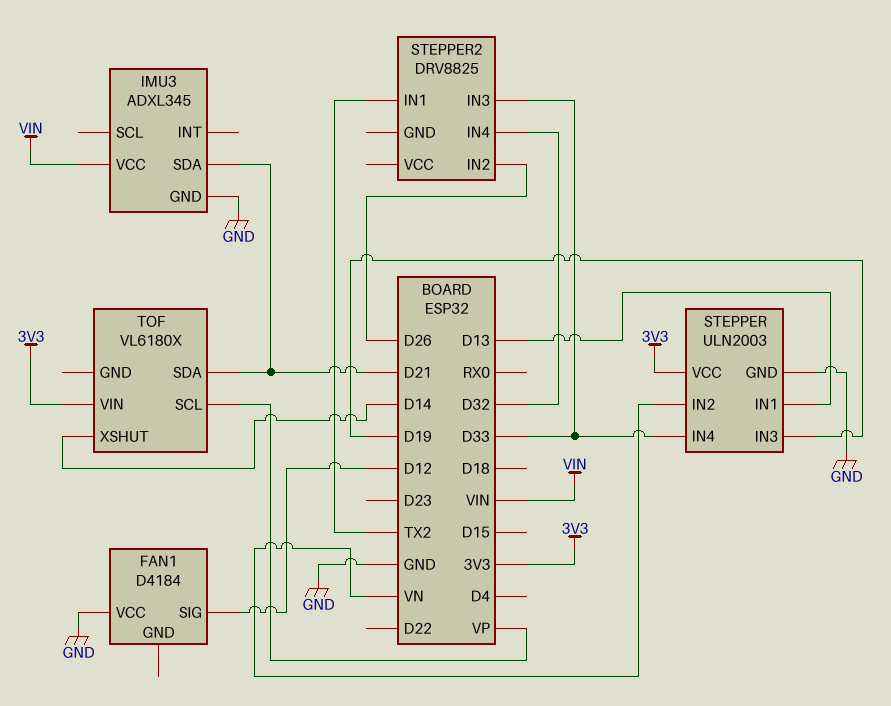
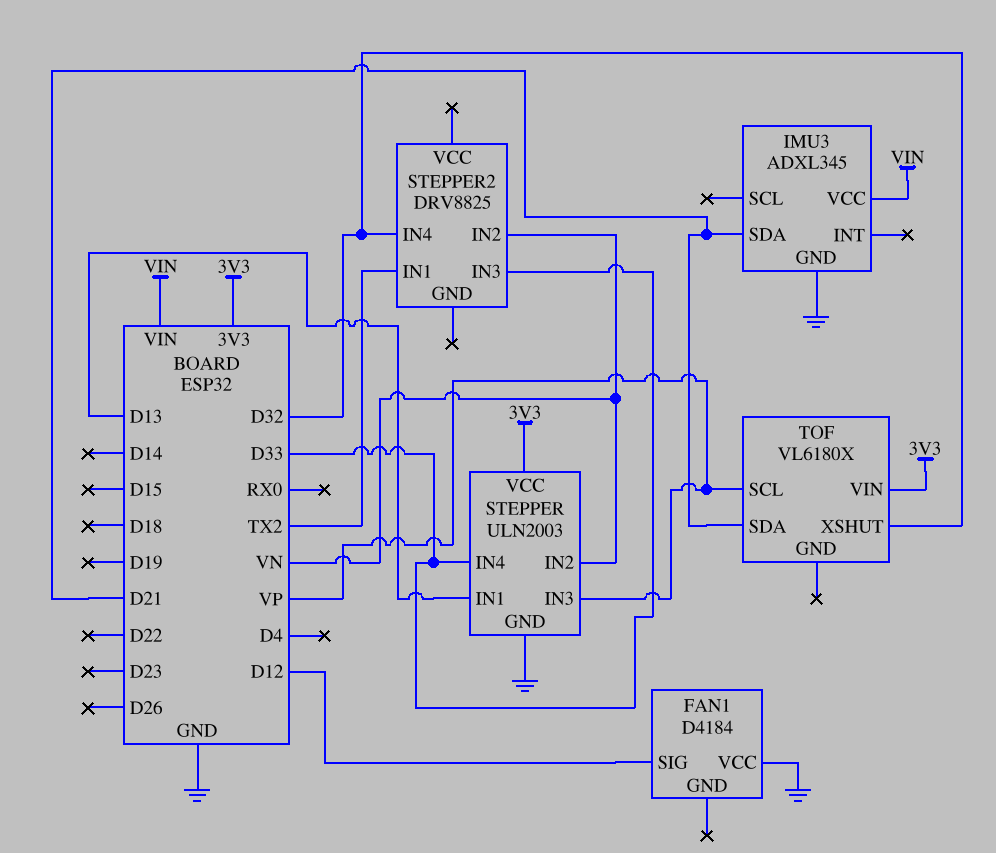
STEPPER pin IN3: D19 -> VP
STEPPER2 pin IN2: D26 -> VN
TOF pin XSHUT: D14 -> D32

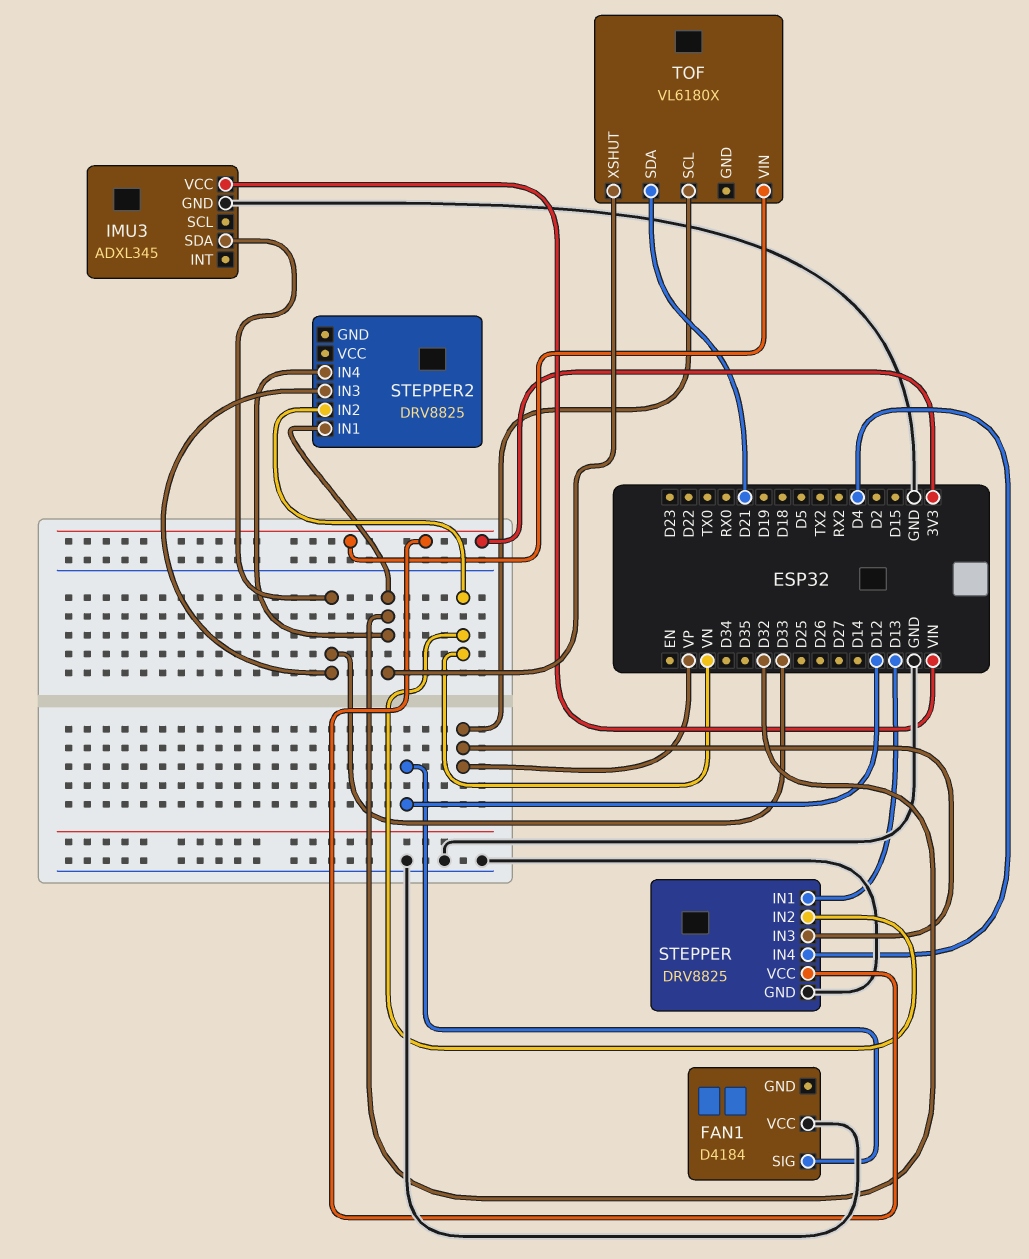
IMU3 pin SDA: D21 -> D33
STEPPER: ULN2003 -> DRV8825
STEPPER pin IN4: D33 -> D4
STEPPER2 pin IN1: TX2 -> D32

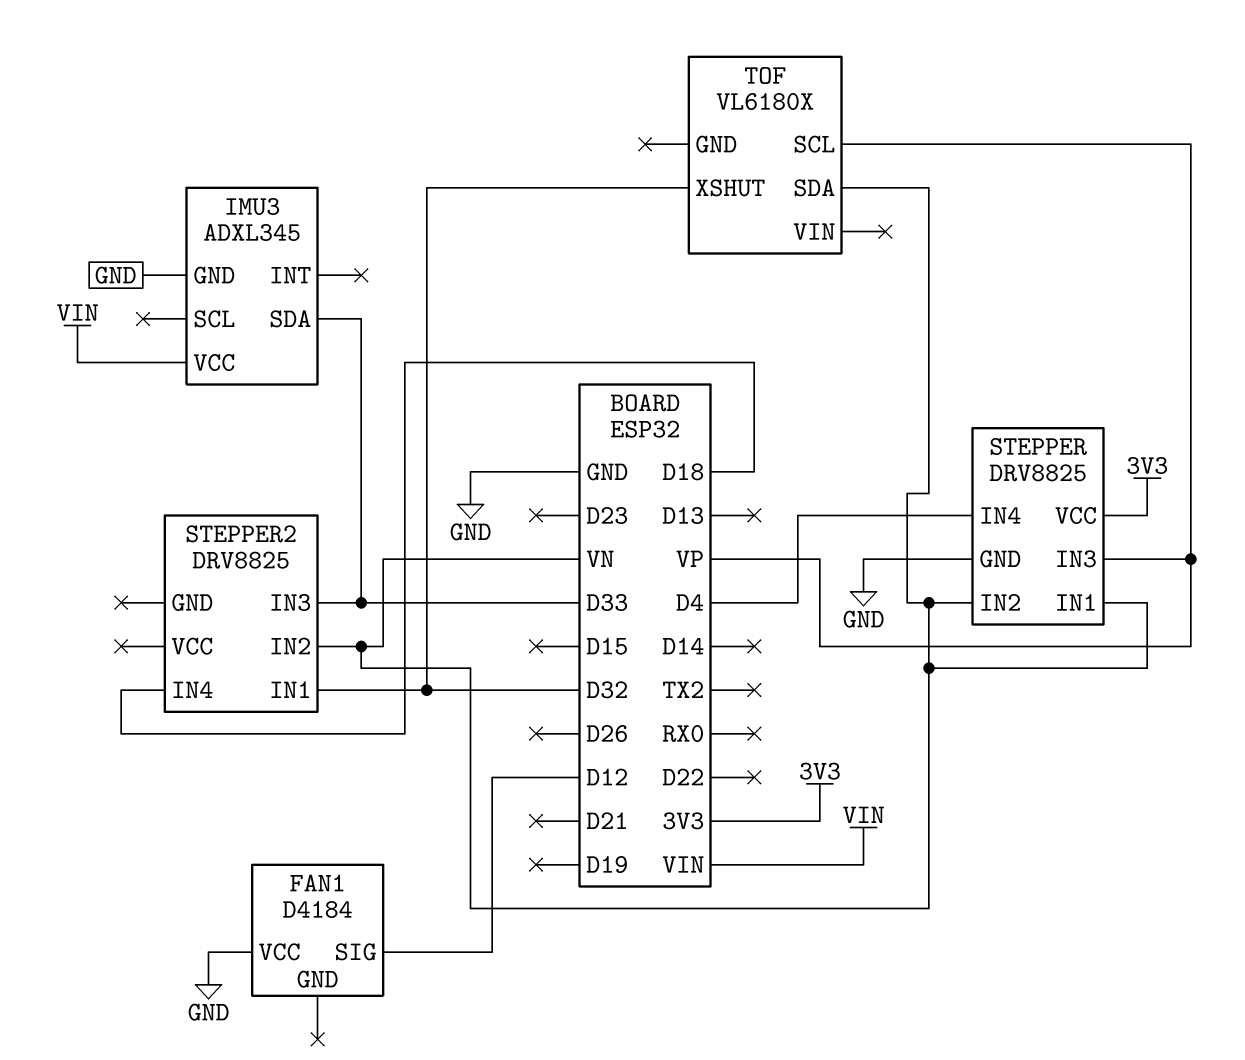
STEPPER pin IN1: D13 -> VN
STEPPER2 pin IN4: D32 -> D18
TOF pin SDA: D21 -> VN
TOF pin VIN: 3V3 -> none

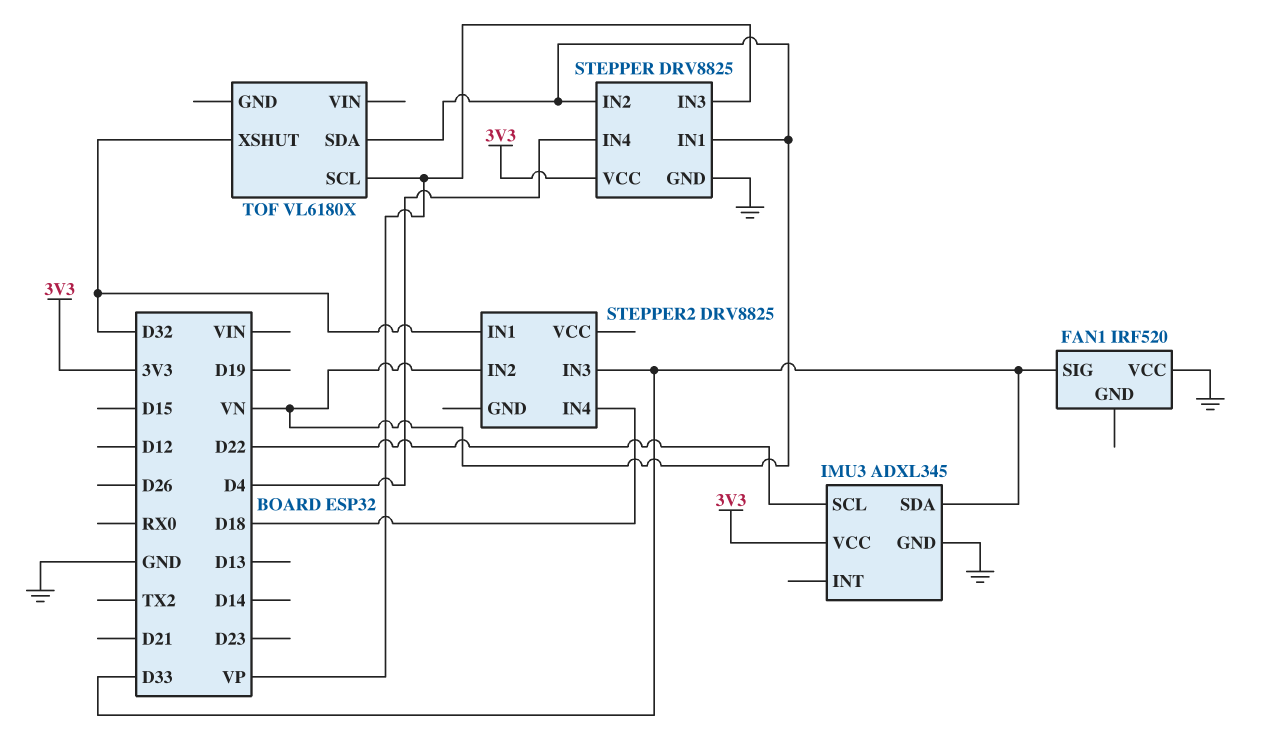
FAN1: D4184 -> IRF520
FAN1 pin SIG: D12 -> D33
IMU3 pin SCL: none -> D22
IMU3 pin VCC: VIN -> 3V3

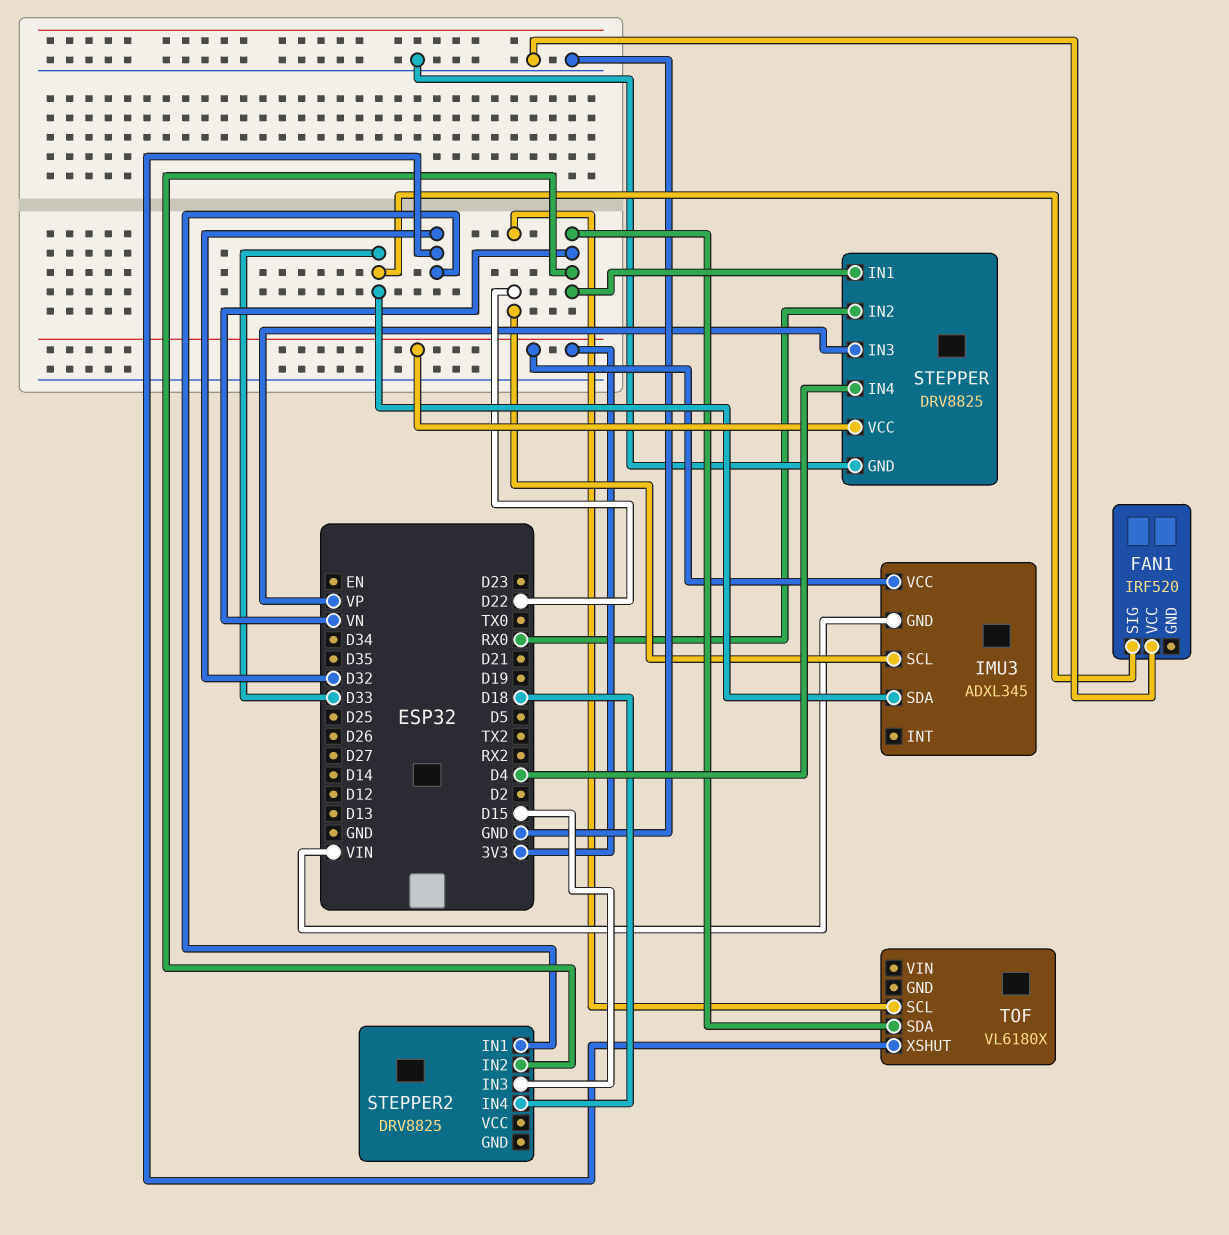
IMU3 pin GND: GND -> VIN
STEPPER pin IN2: VN -> RX0
STEPPER2 pin IN3: D33 -> D15
TOF pin SCL: VP -> D22

